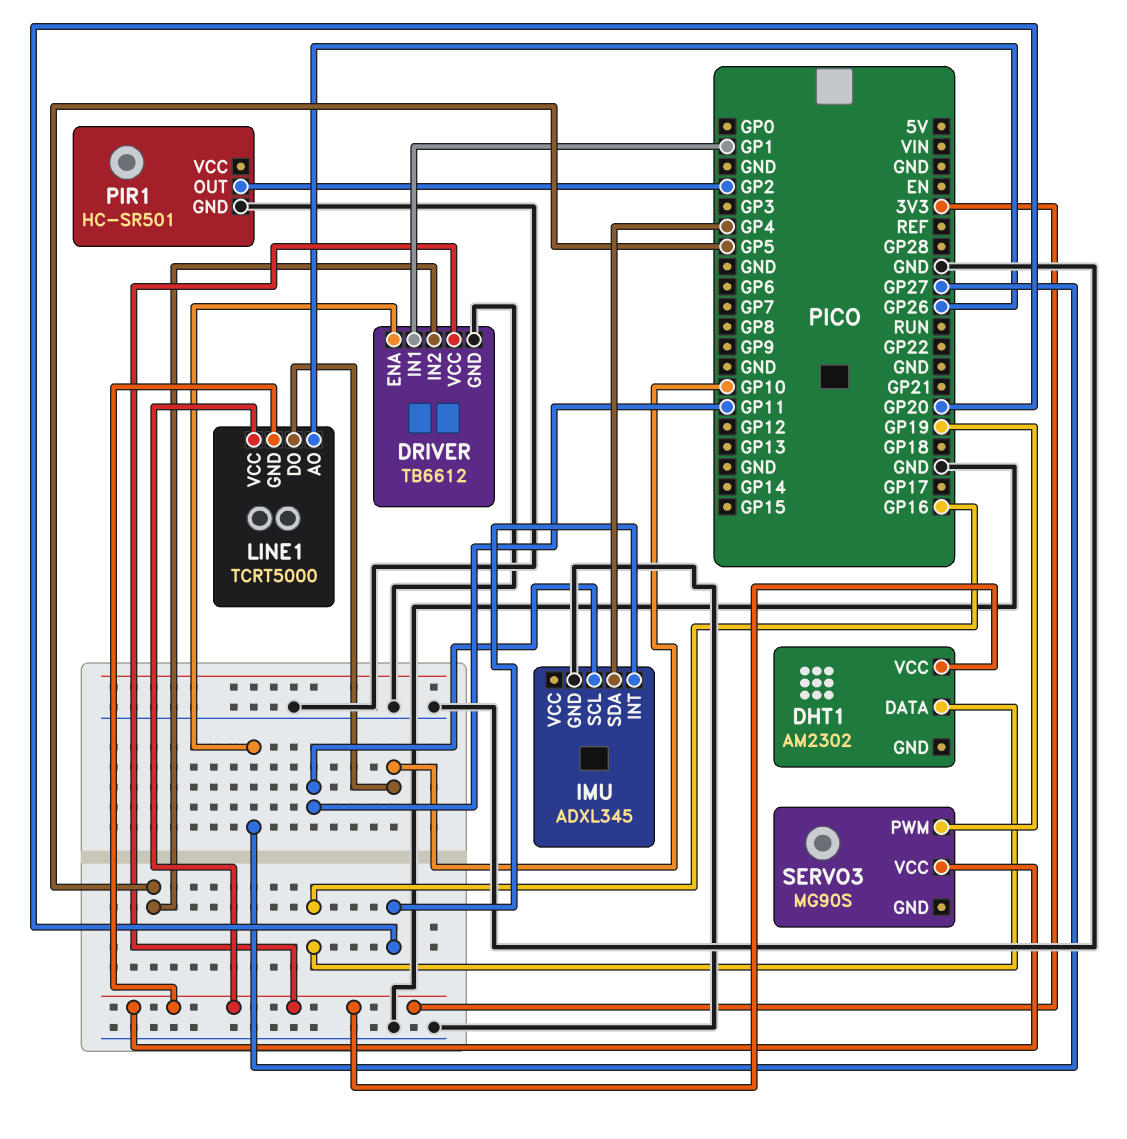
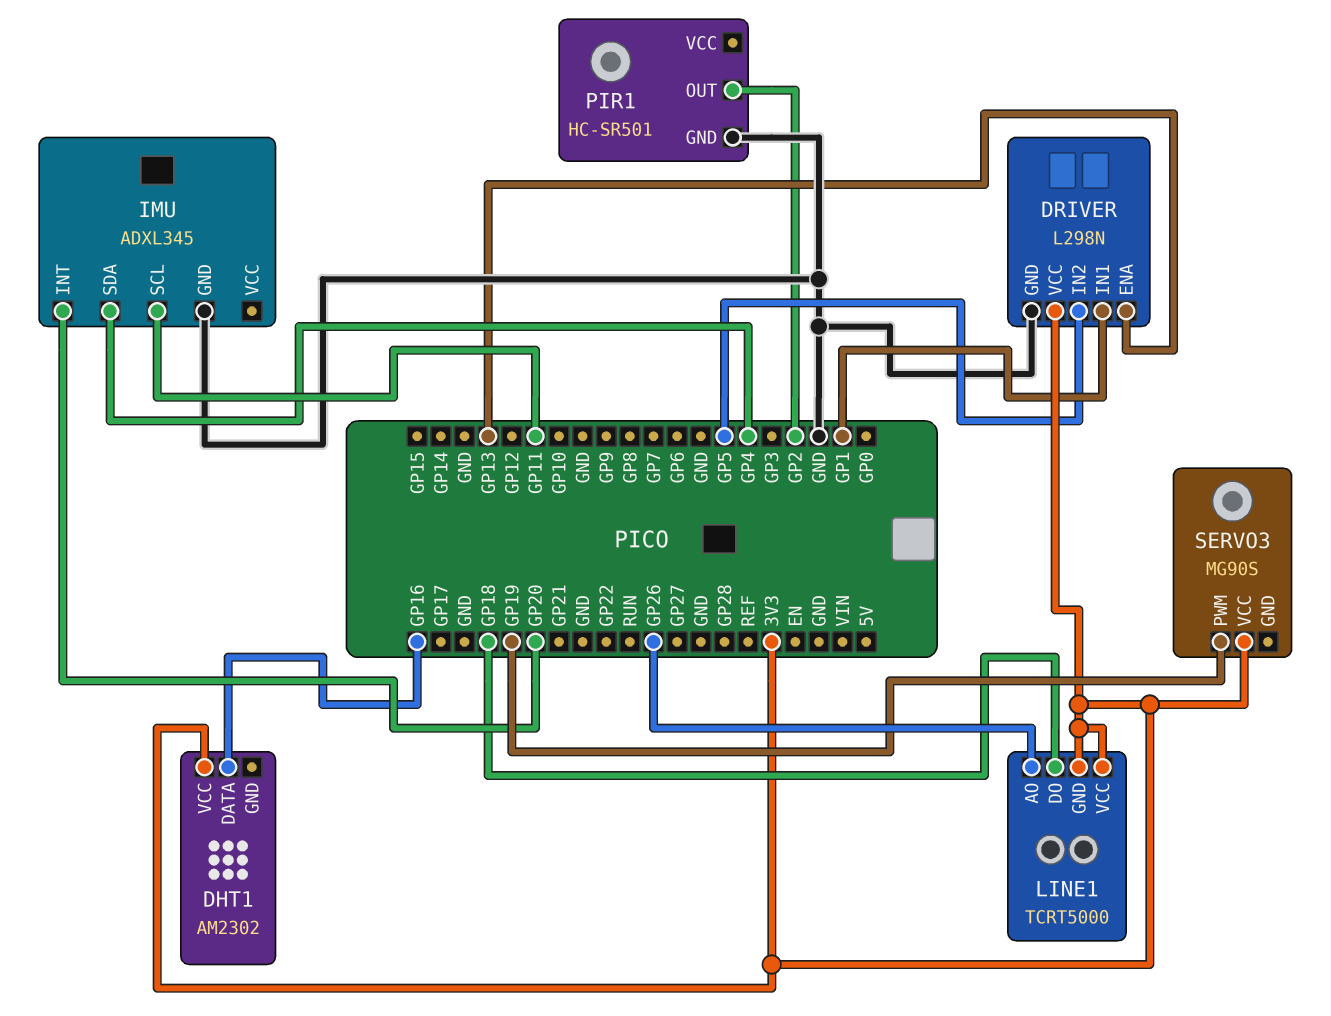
DRIVER: TB6612 -> L298N
DRIVER pin ENA: GP27 -> GP13
LINE1 pin DO: GP10 -> GP18

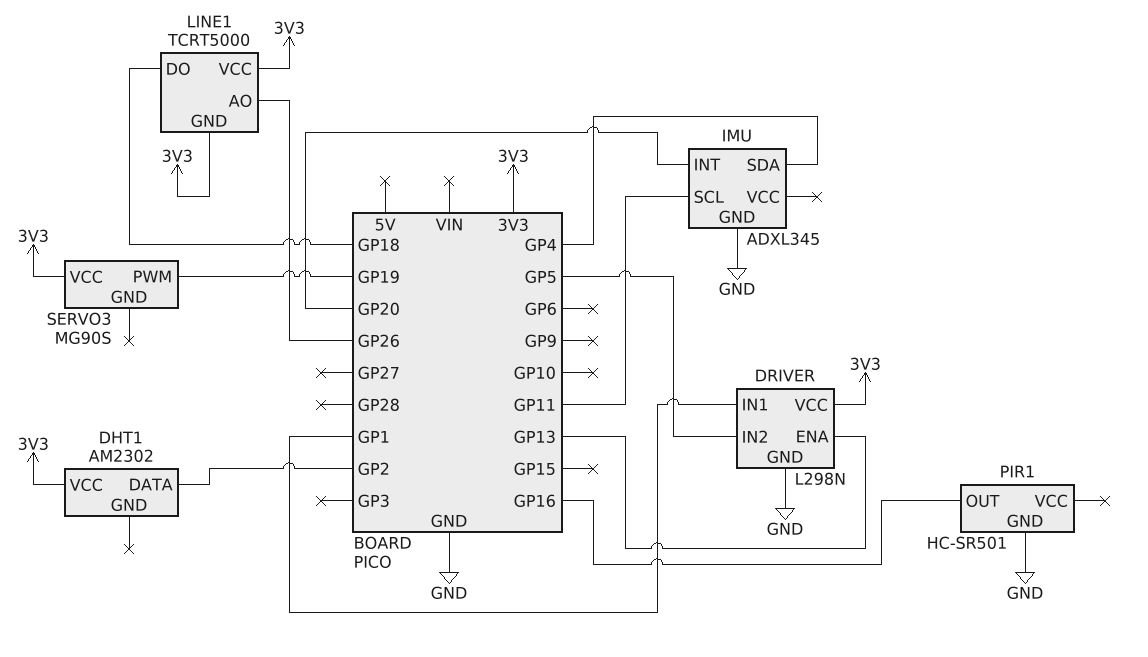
DHT1 pin DATA: GP16 -> GP2
PIR1 pin OUT: GP2 -> GP16

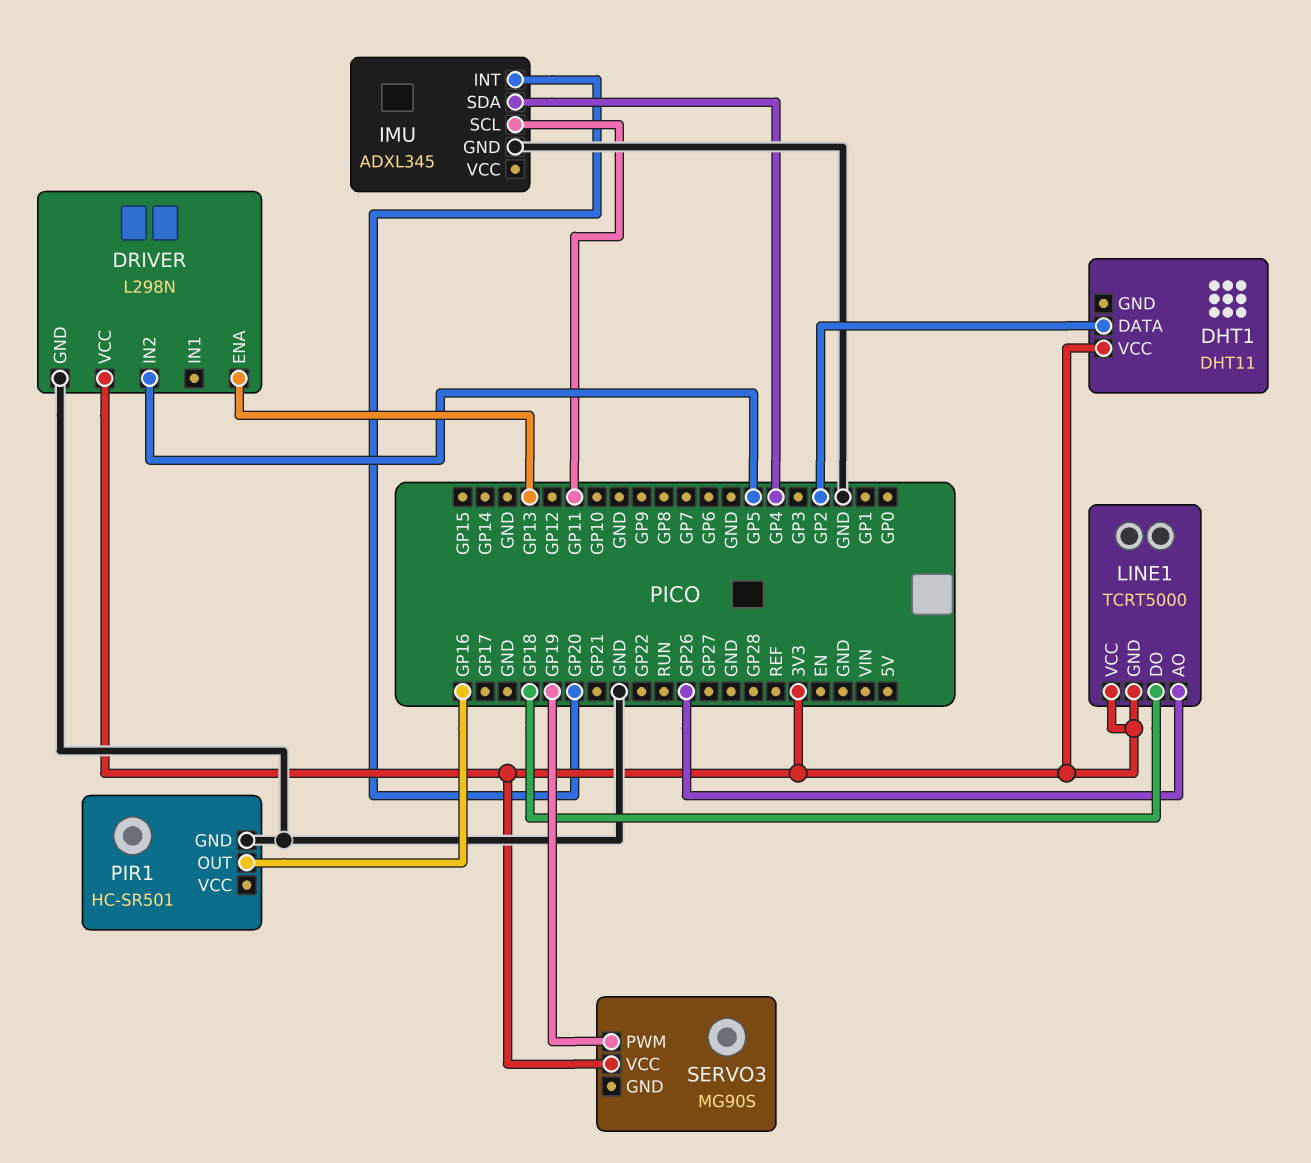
DHT1: AM2302 -> DHT11
DRIVER pin IN1: GP1 -> none

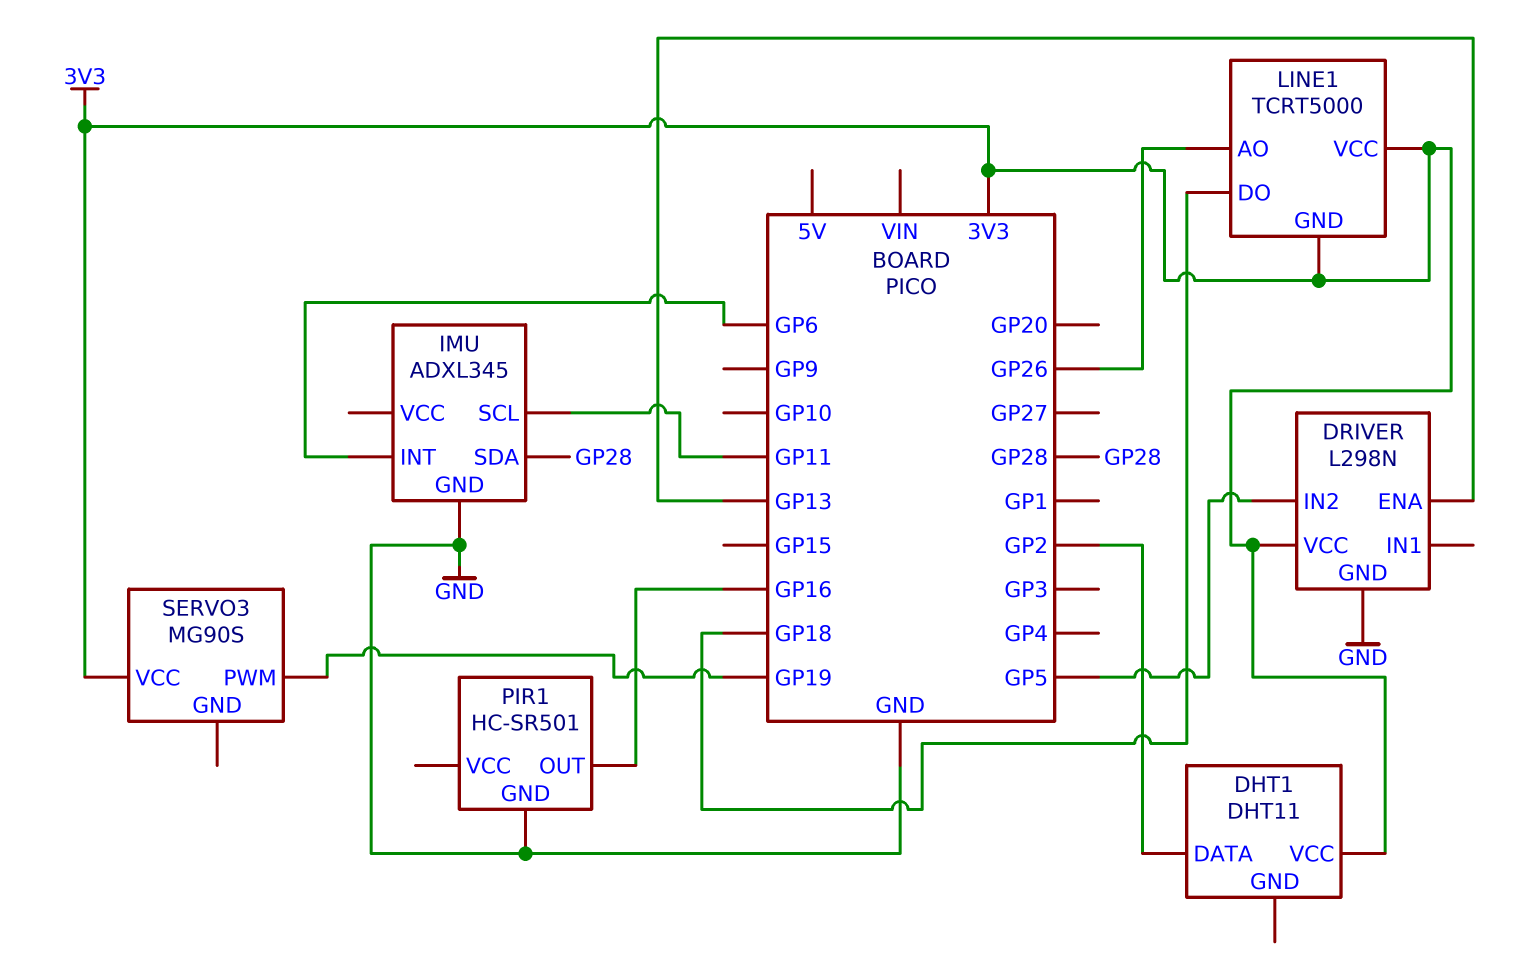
IMU pin INT: GP20 -> GP6
IMU pin SDA: GP4 -> GP28

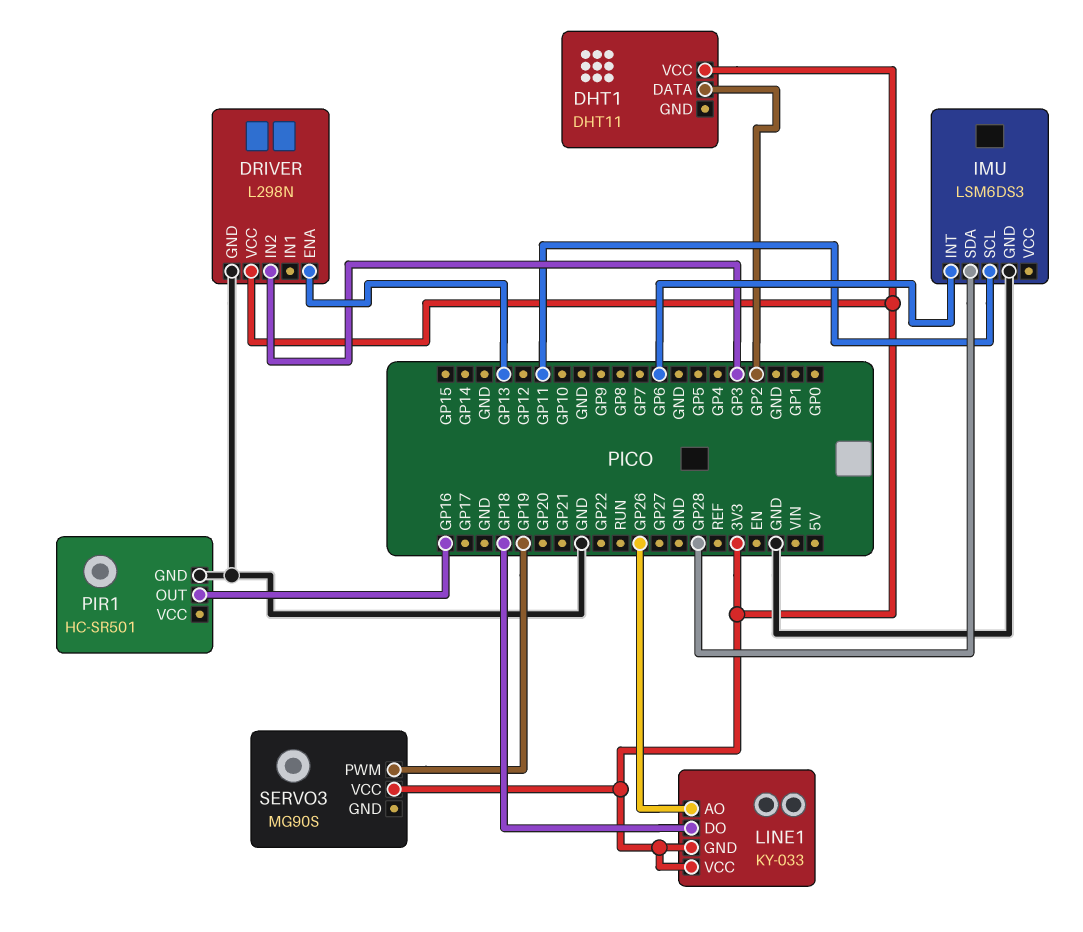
DRIVER pin IN2: GP5 -> GP3
IMU: ADXL345 -> LSM6DS3
LINE1: TCRT5000 -> KY-033

